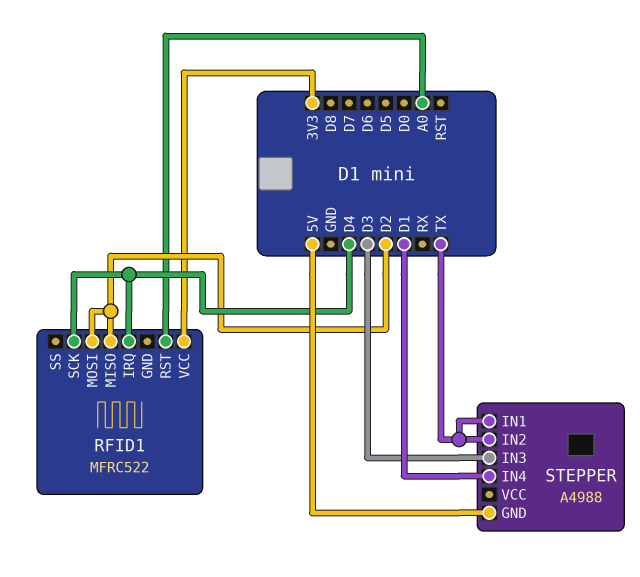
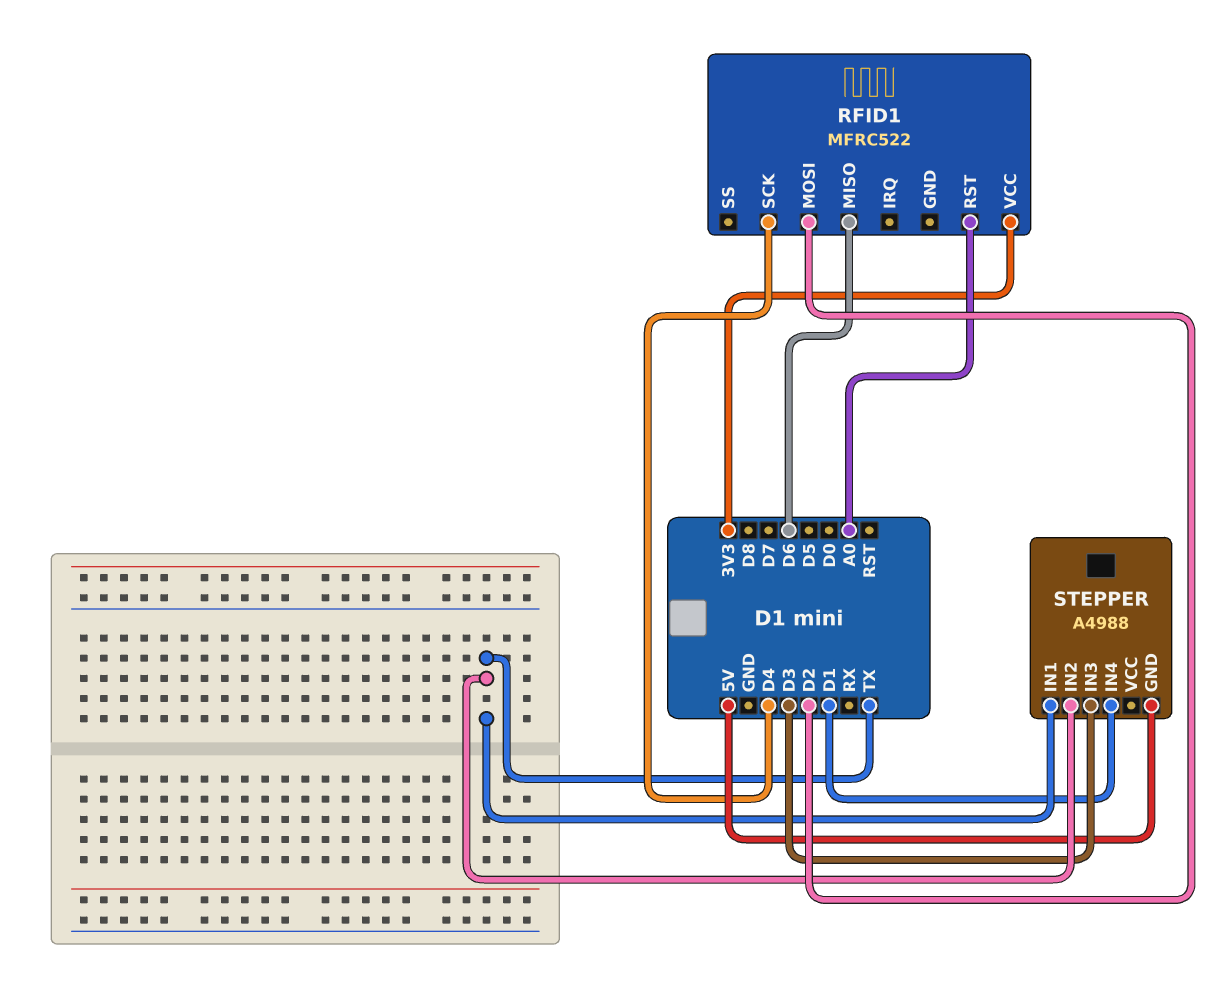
RFID1 pin IRQ: D4 -> none
RFID1 pin MISO: D2 -> D6

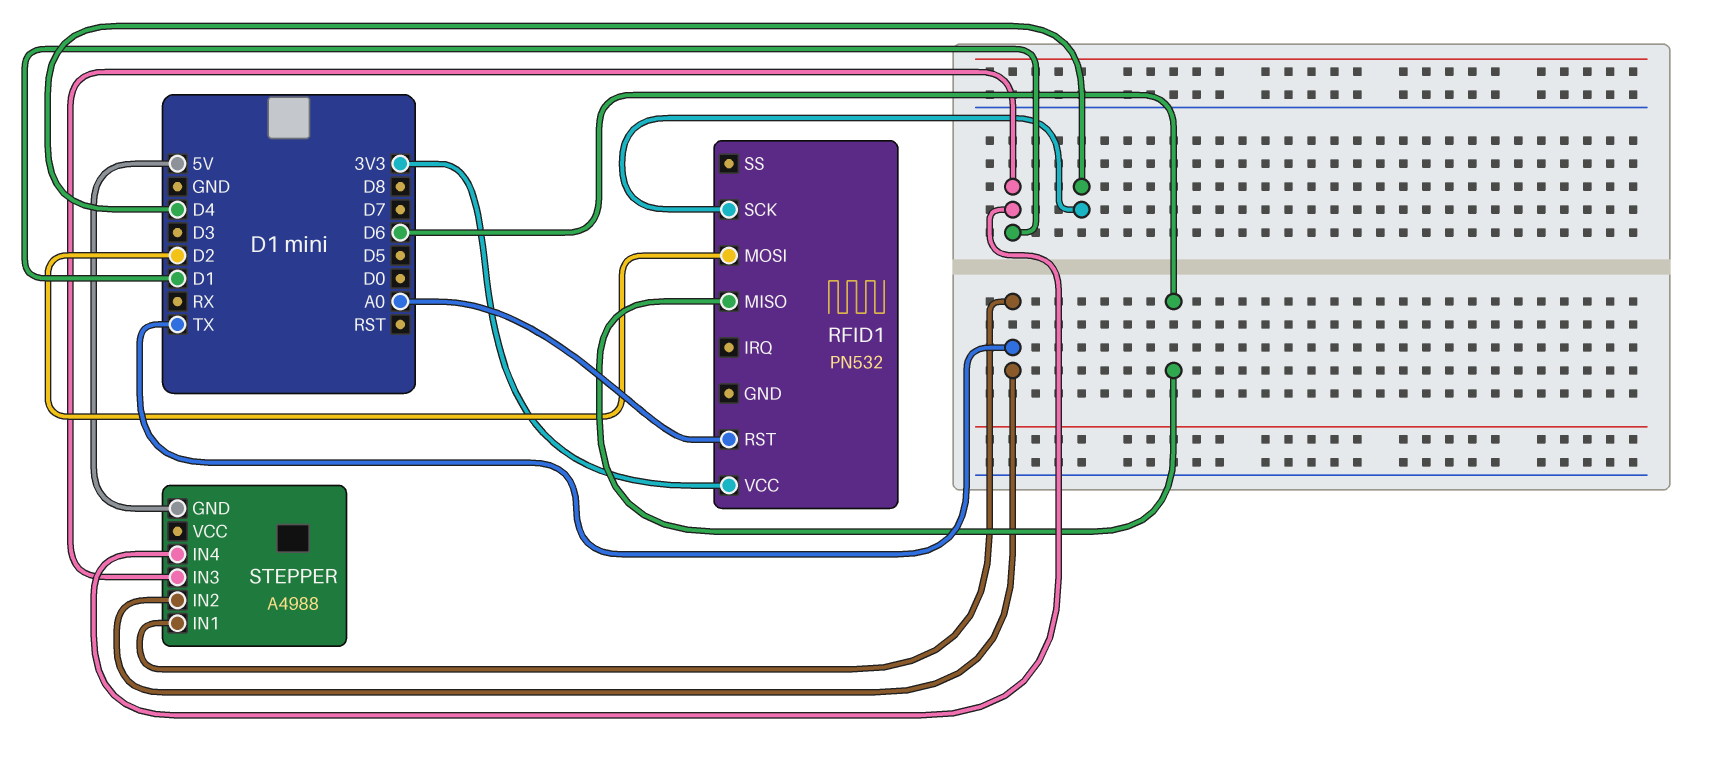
RFID1: MFRC522 -> PN532
STEPPER pin IN3: D3 -> D1

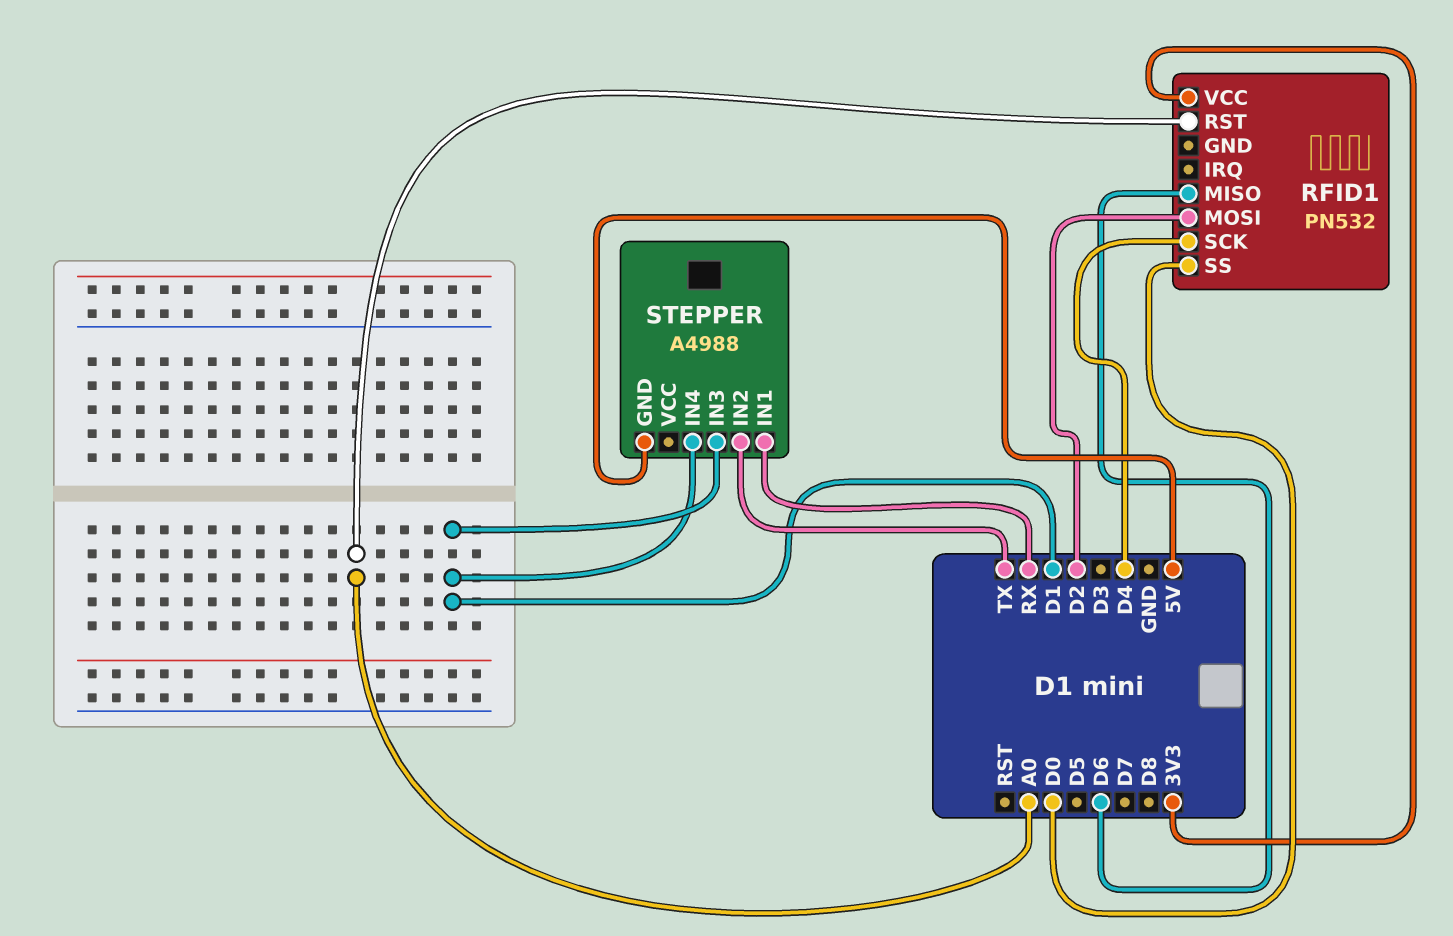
RFID1 pin SS: none -> D0
STEPPER pin IN1: TX -> RX

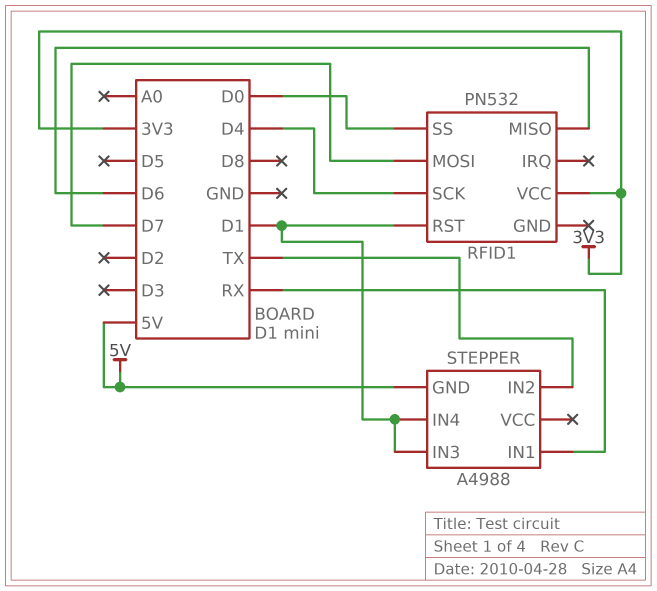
RFID1 pin MOSI: D2 -> D7
RFID1 pin RST: A0 -> D1

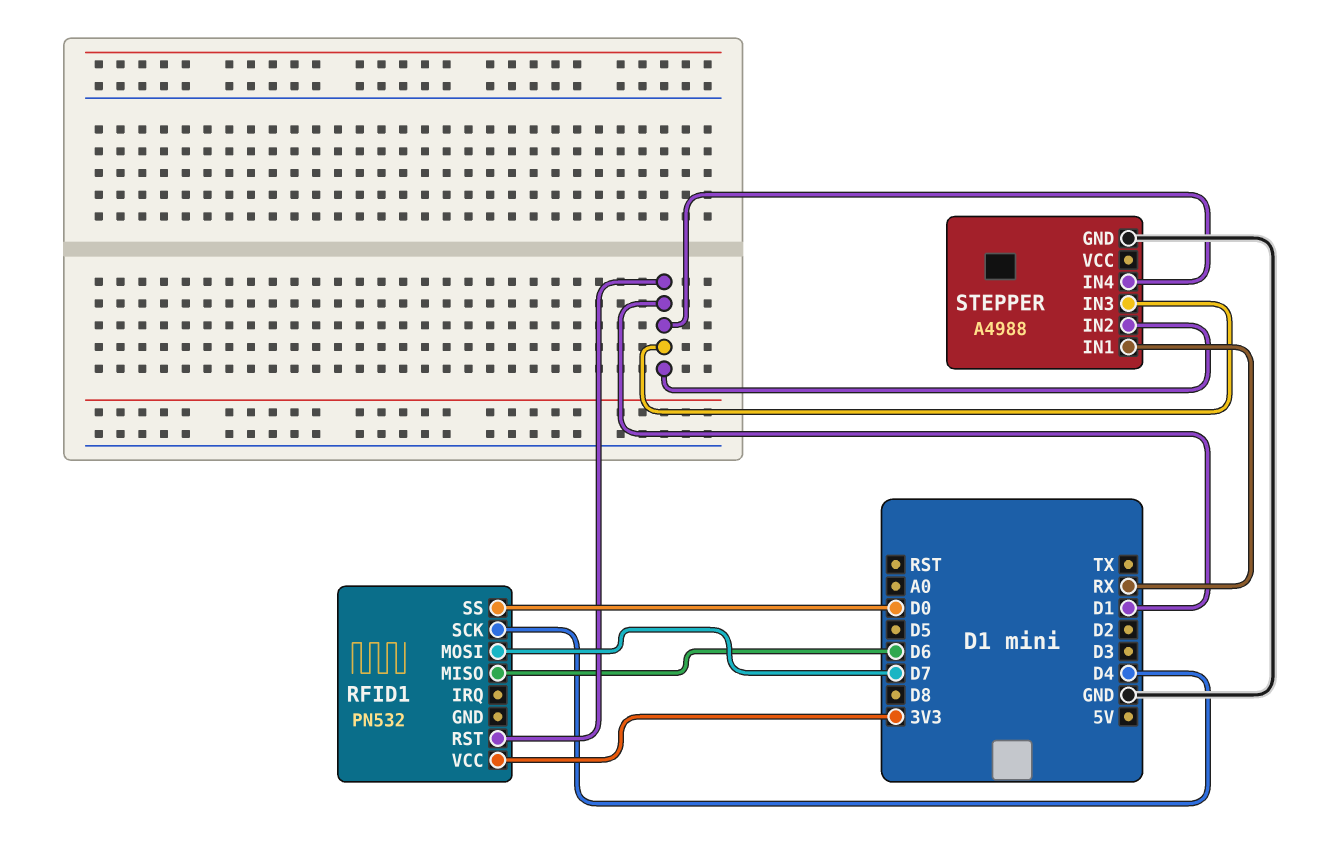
STEPPER pin GND: 5V -> GND
STEPPER pin IN2: TX -> D1

